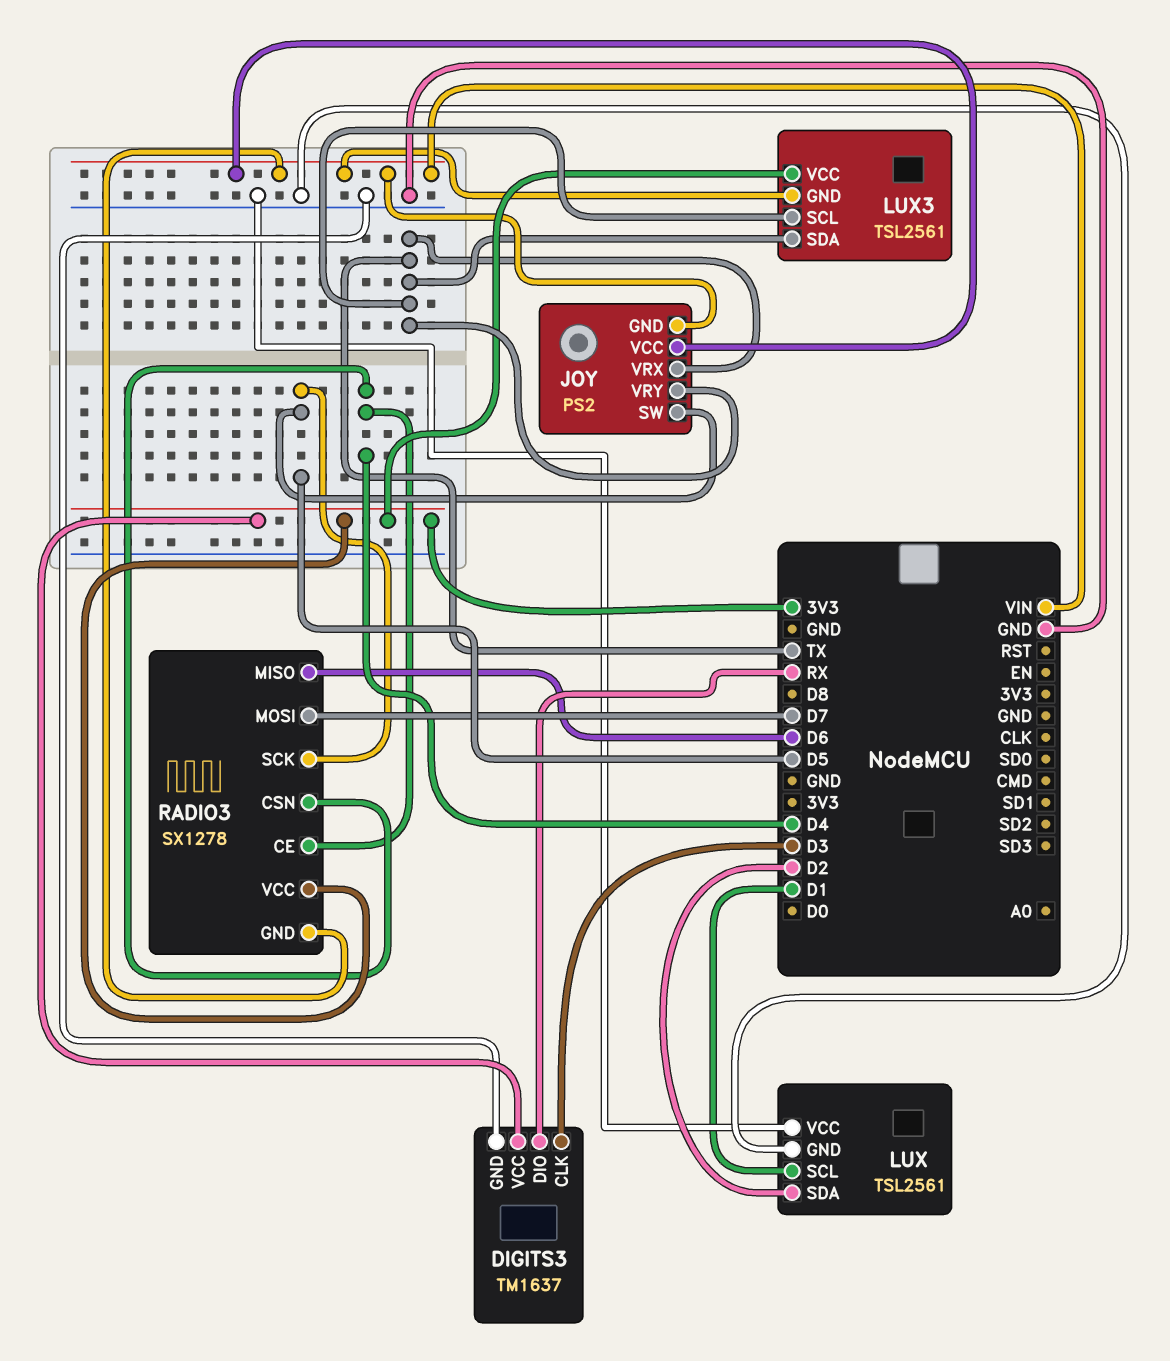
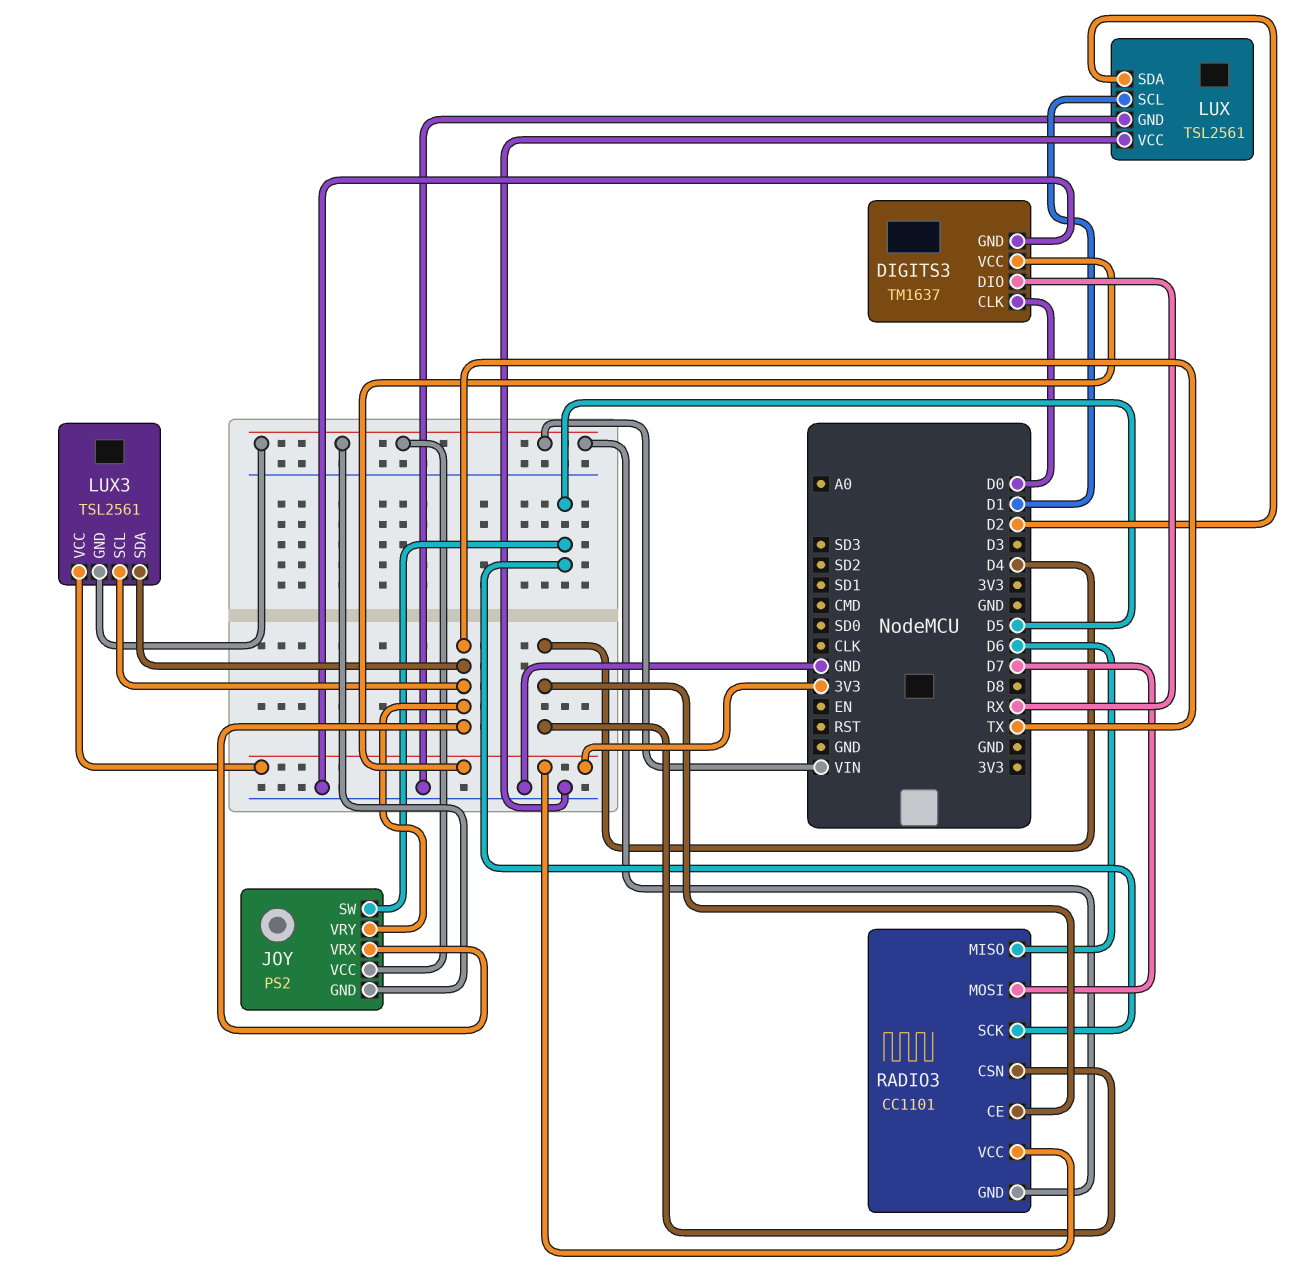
DIGITS3 pin CLK: D3 -> D0
RADIO3: SX1278 -> CC1101

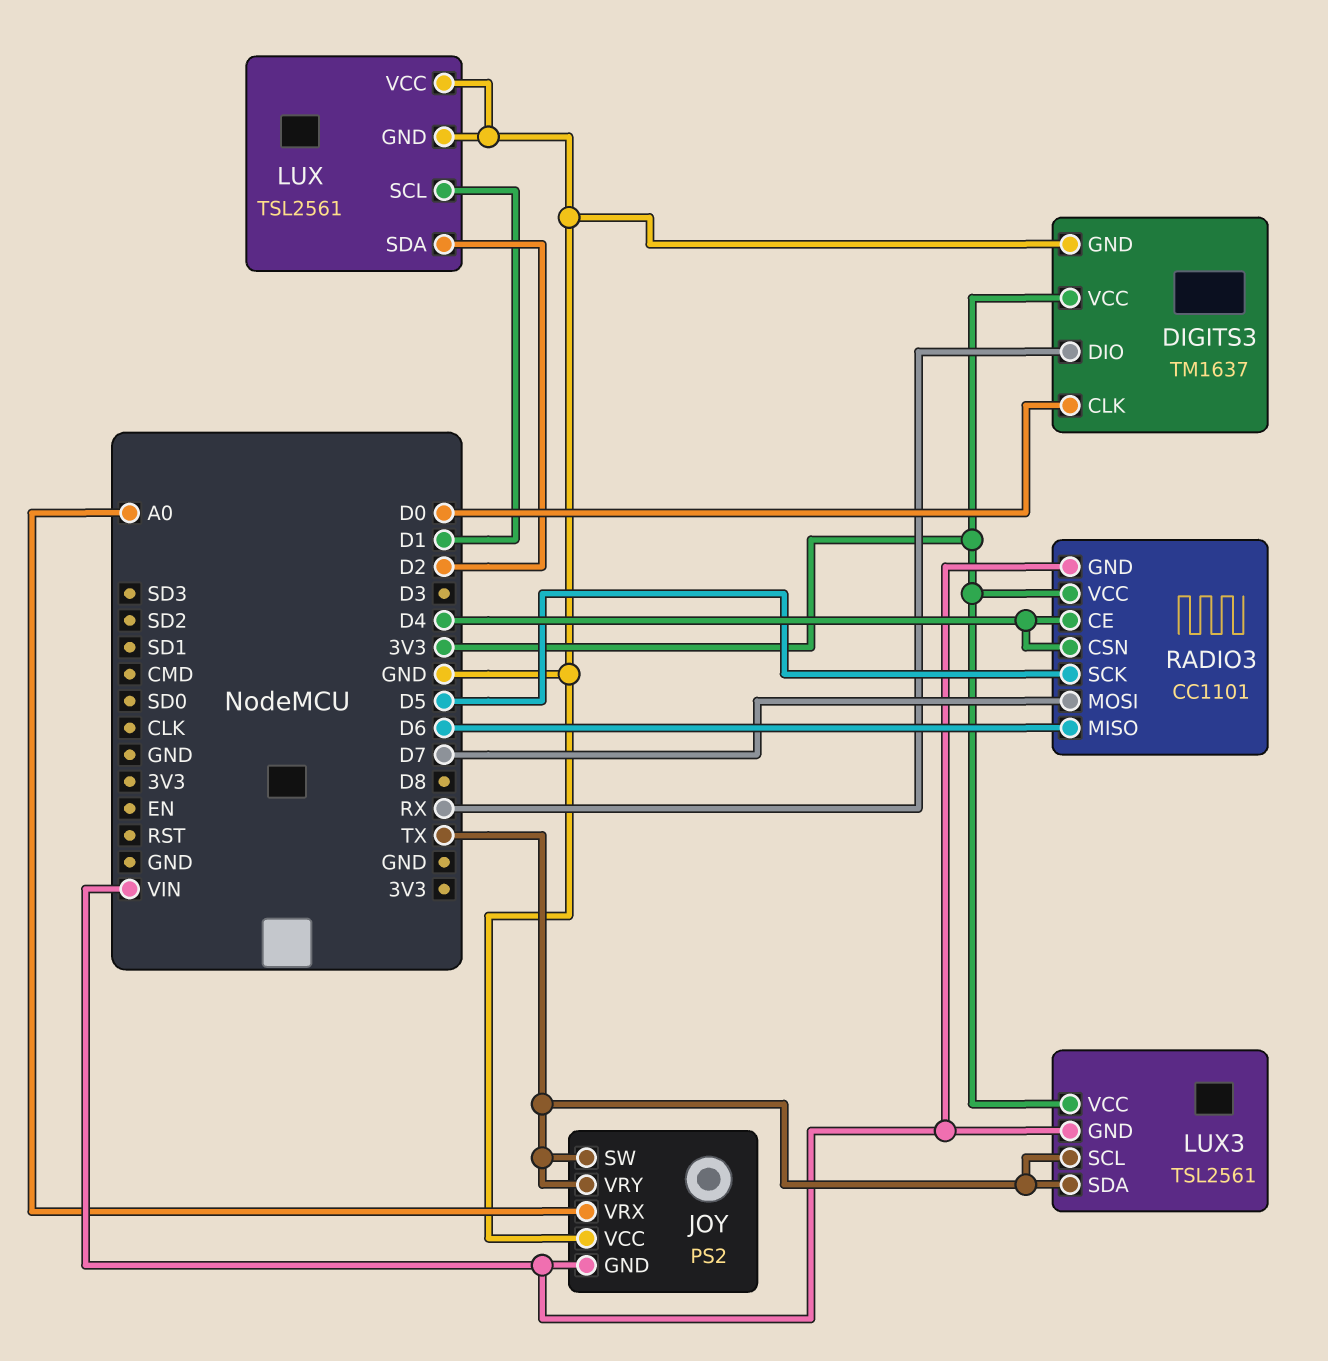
JOY pin SW: D5 -> TX
JOY pin VCC: VIN -> GND
JOY pin VRX: TX -> A0

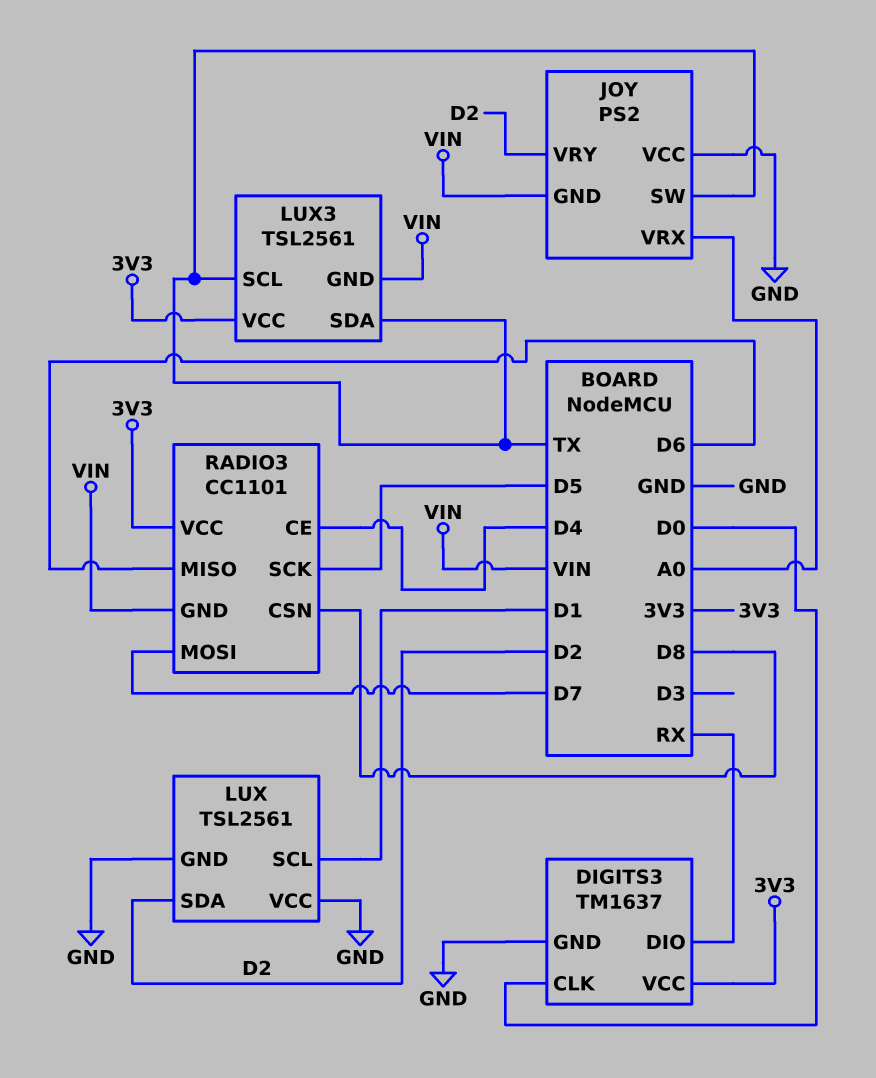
JOY pin VRY: TX -> D2
RADIO3 pin CSN: D4 -> D8

